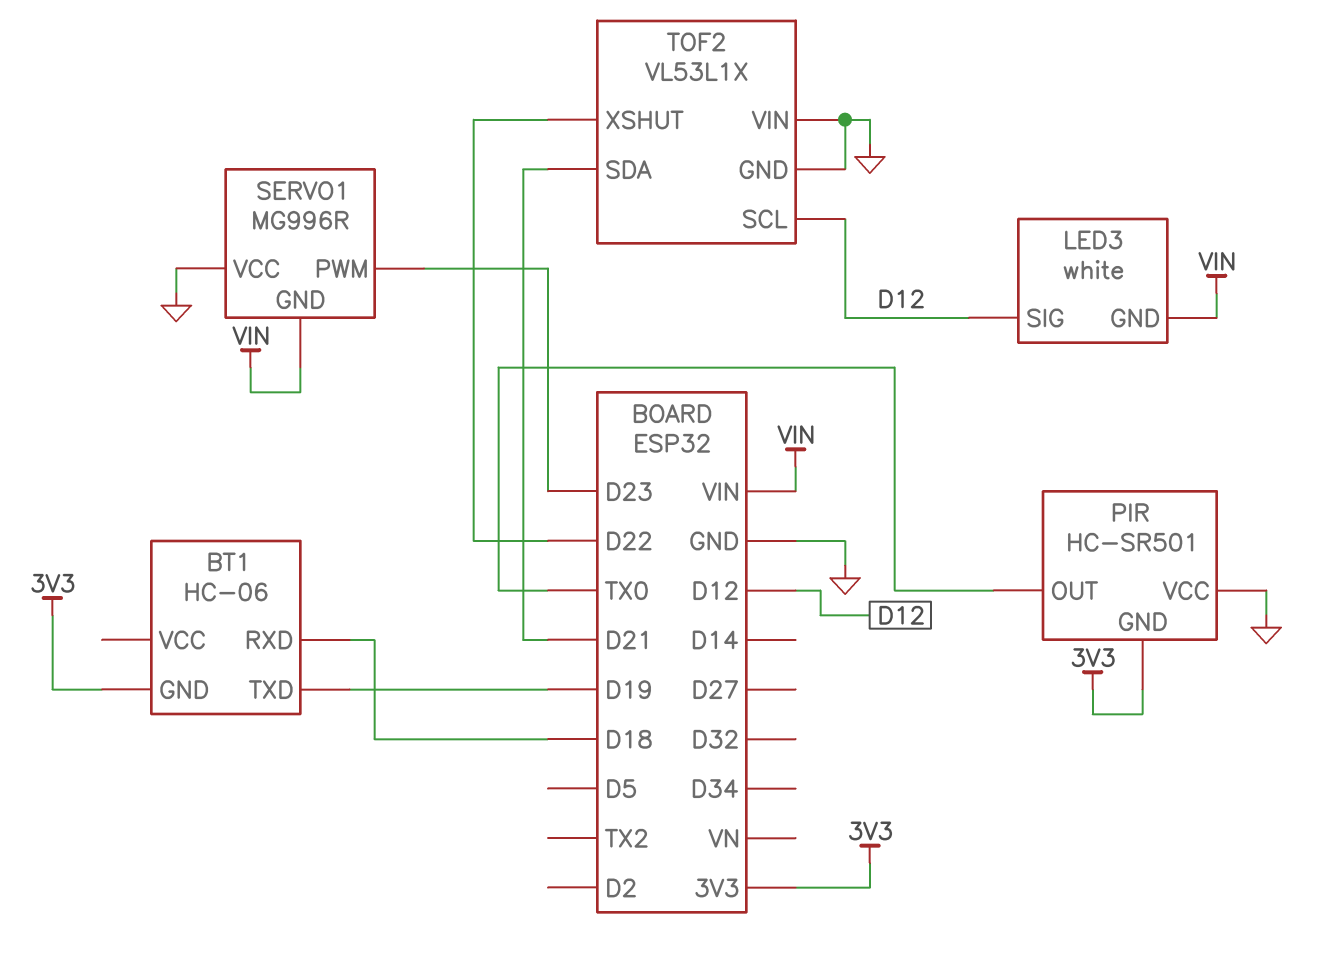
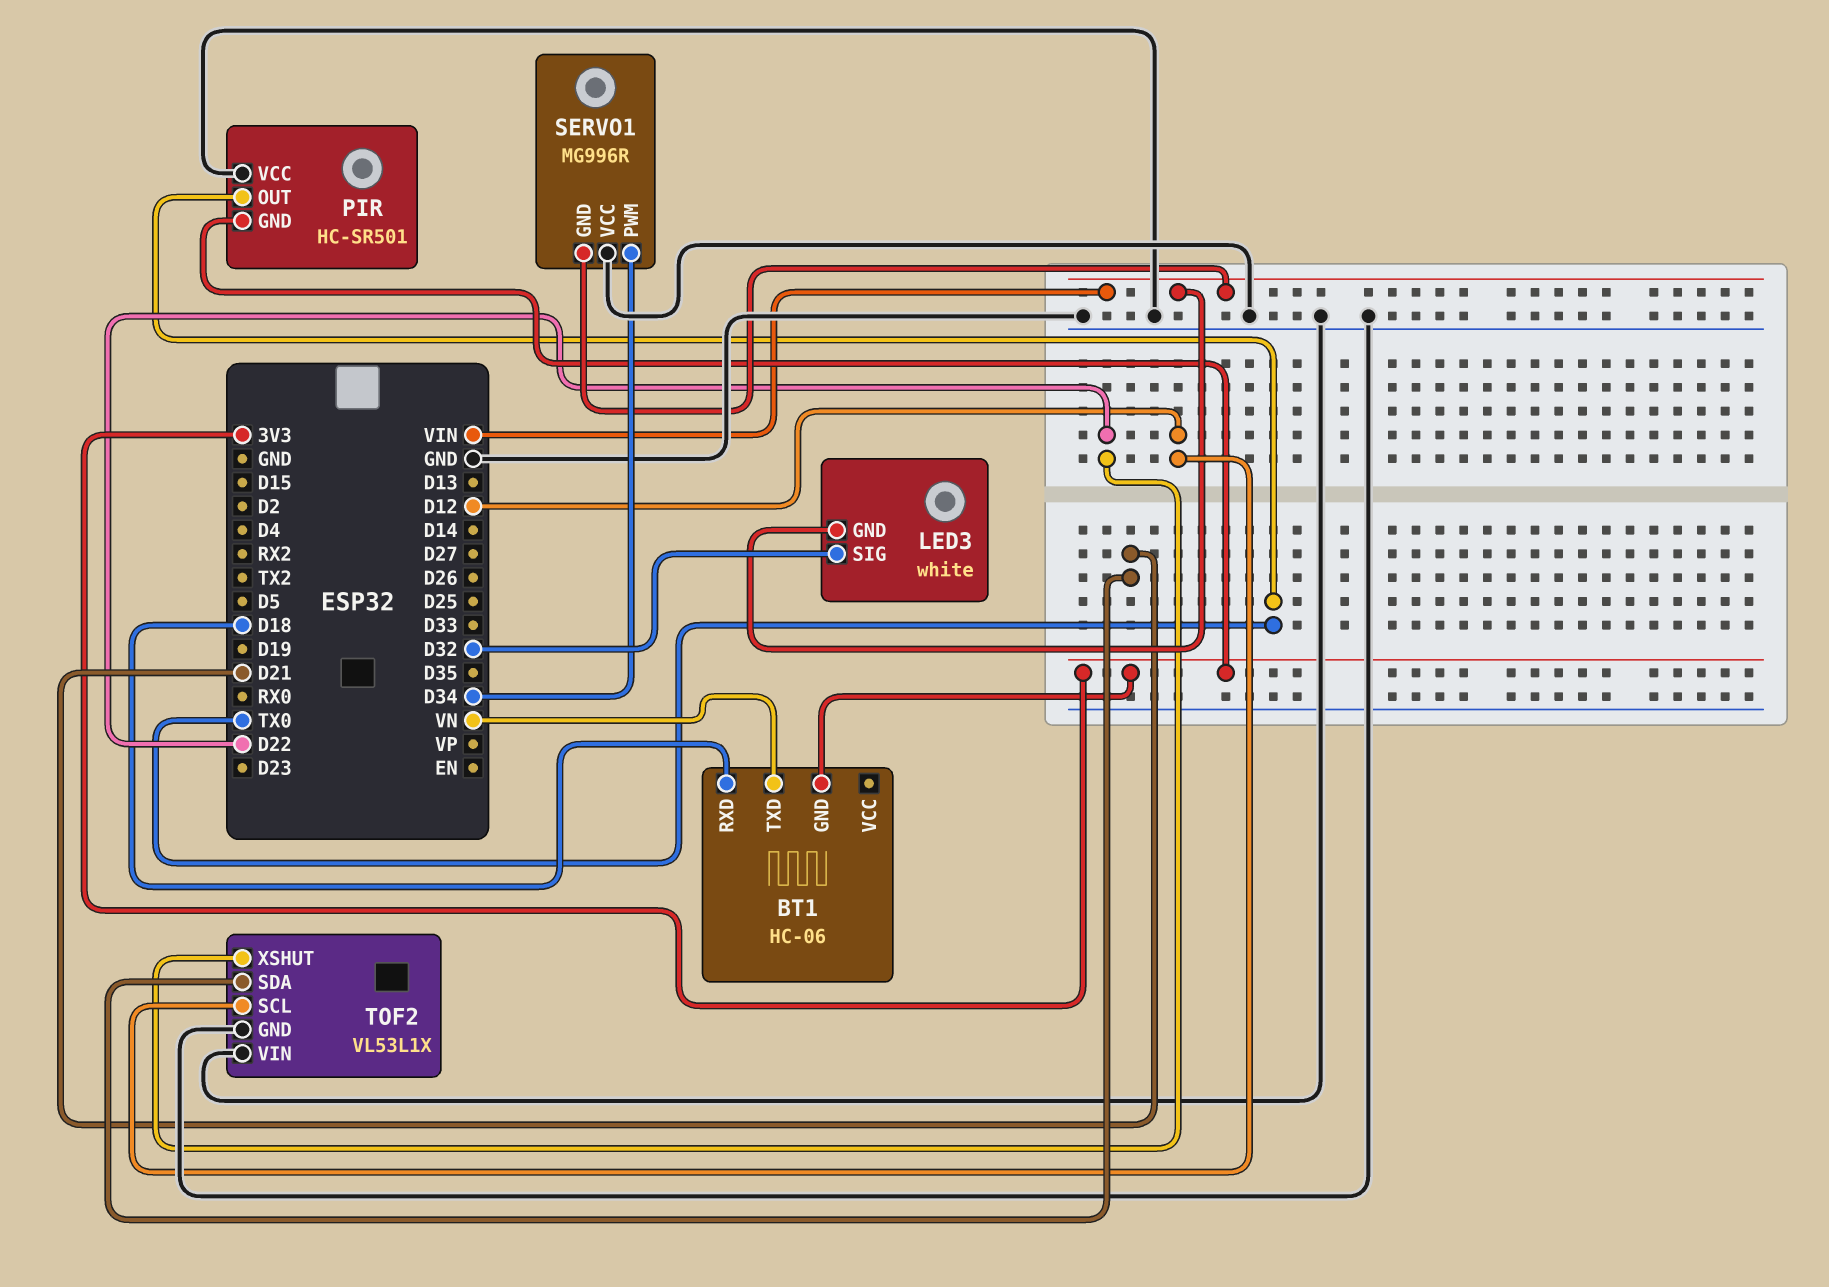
BT1 pin TXD: D19 -> VN
LED3 pin SIG: D12 -> D32
SERVO1 pin PWM: D23 -> D34

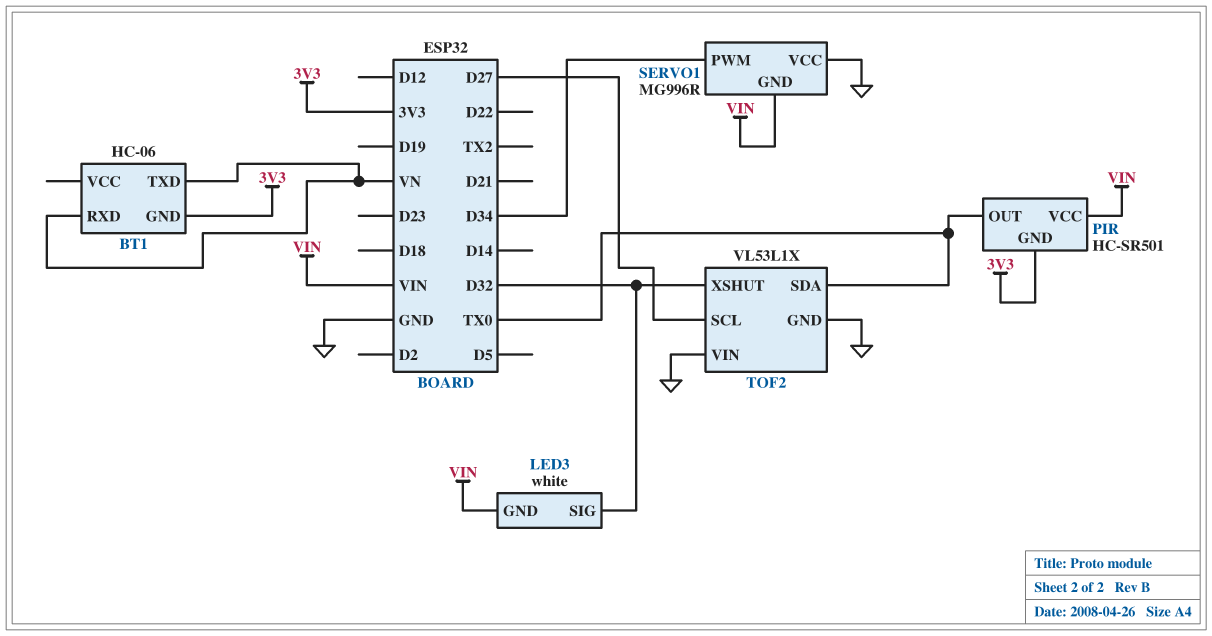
BT1 pin RXD: D18 -> VN
PIR pin VCC: GND -> VIN
TOF2 pin SCL: D12 -> D27
TOF2 pin SDA: D21 -> TX0
TOF2 pin XSHUT: D22 -> D32

